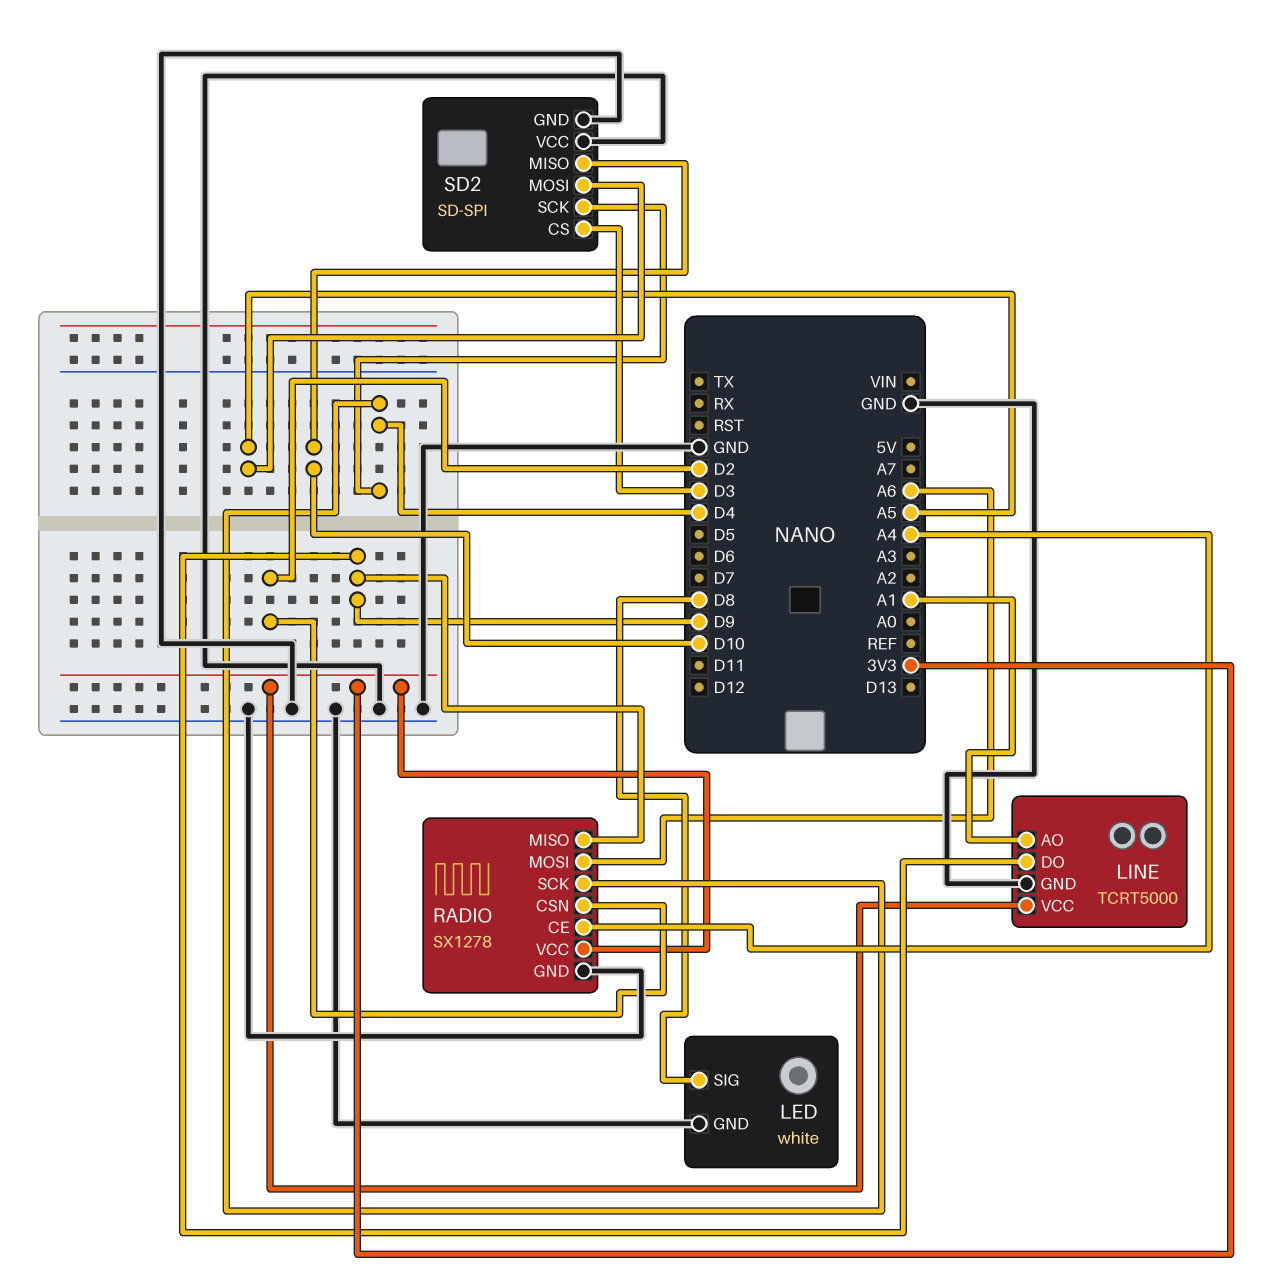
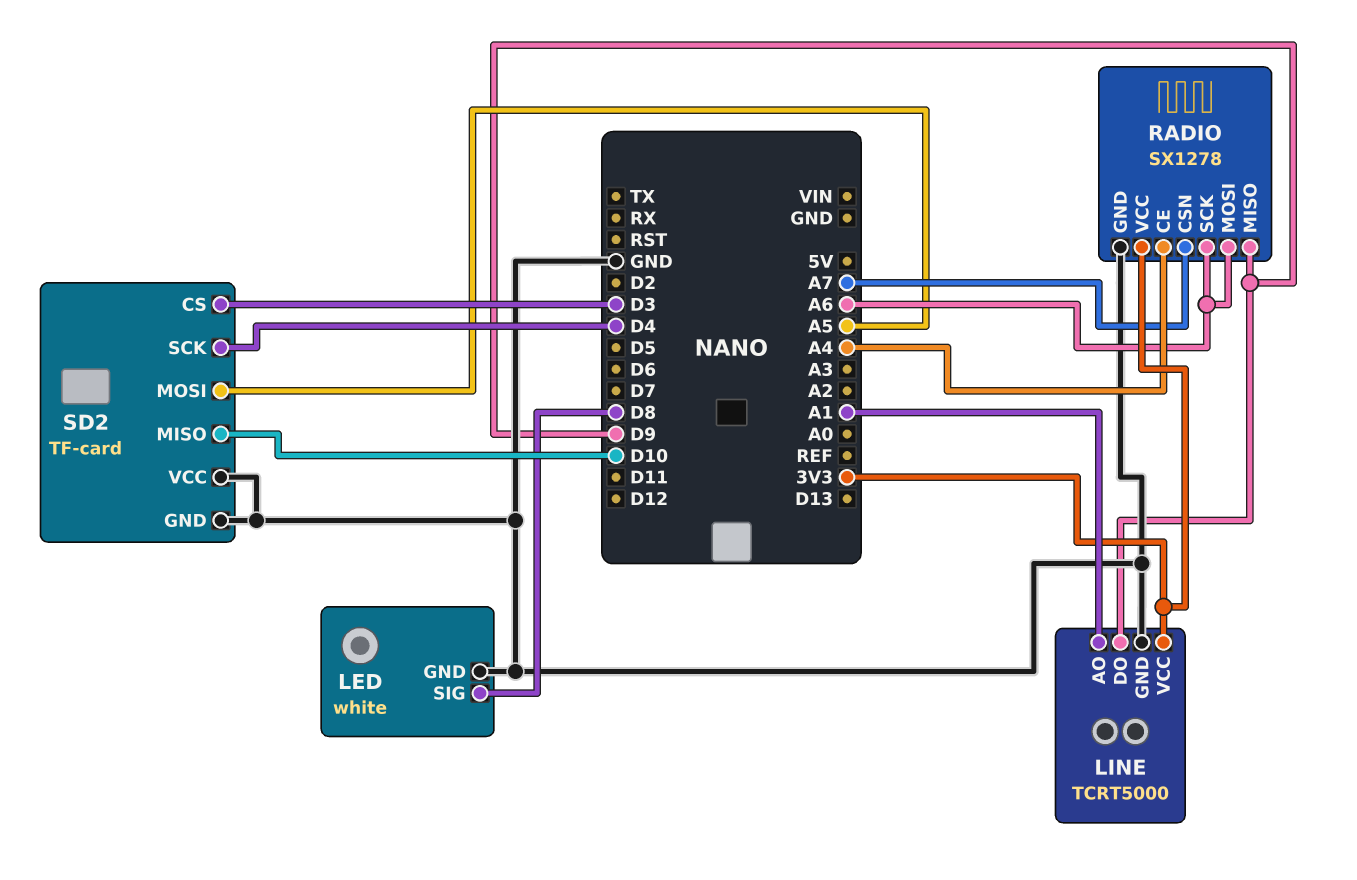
RADIO pin CSN: D2 -> A7
RADIO pin SCK: D4 -> A6
SD2: SD-SPI -> TF-card

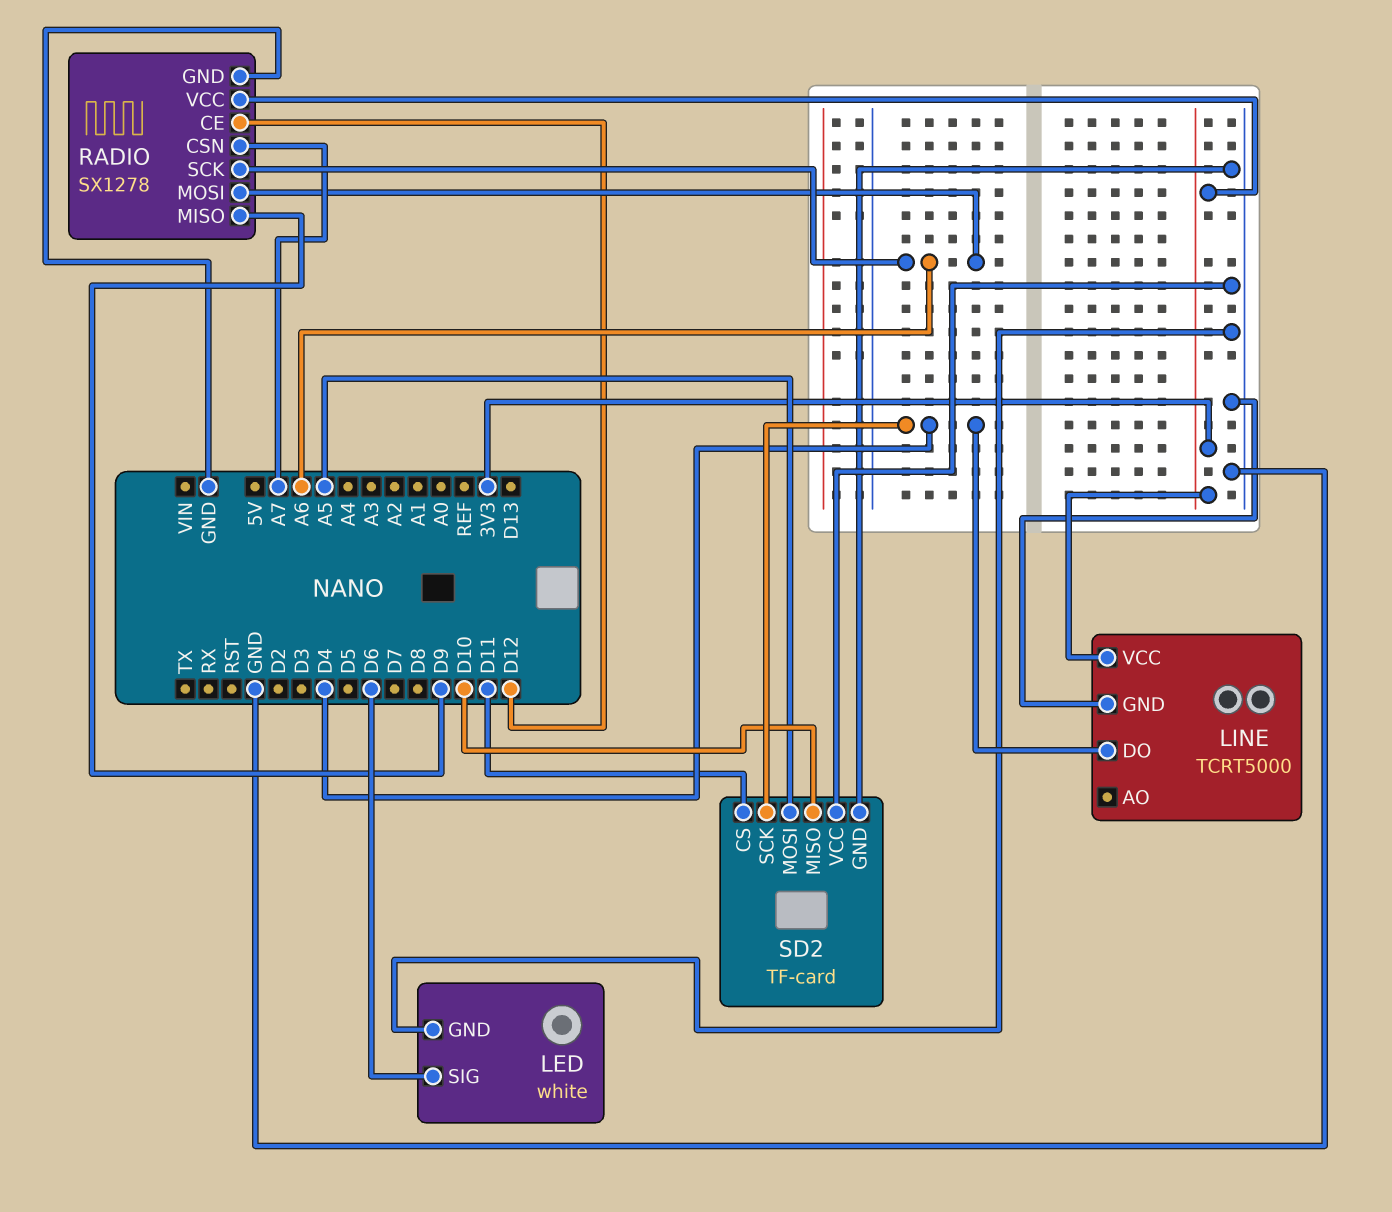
LED pin SIG: D8 -> D6
LINE pin AO: A1 -> none
LINE pin DO: D9 -> D4
RADIO pin CE: A4 -> D12
SD2 pin CS: D3 -> D11

